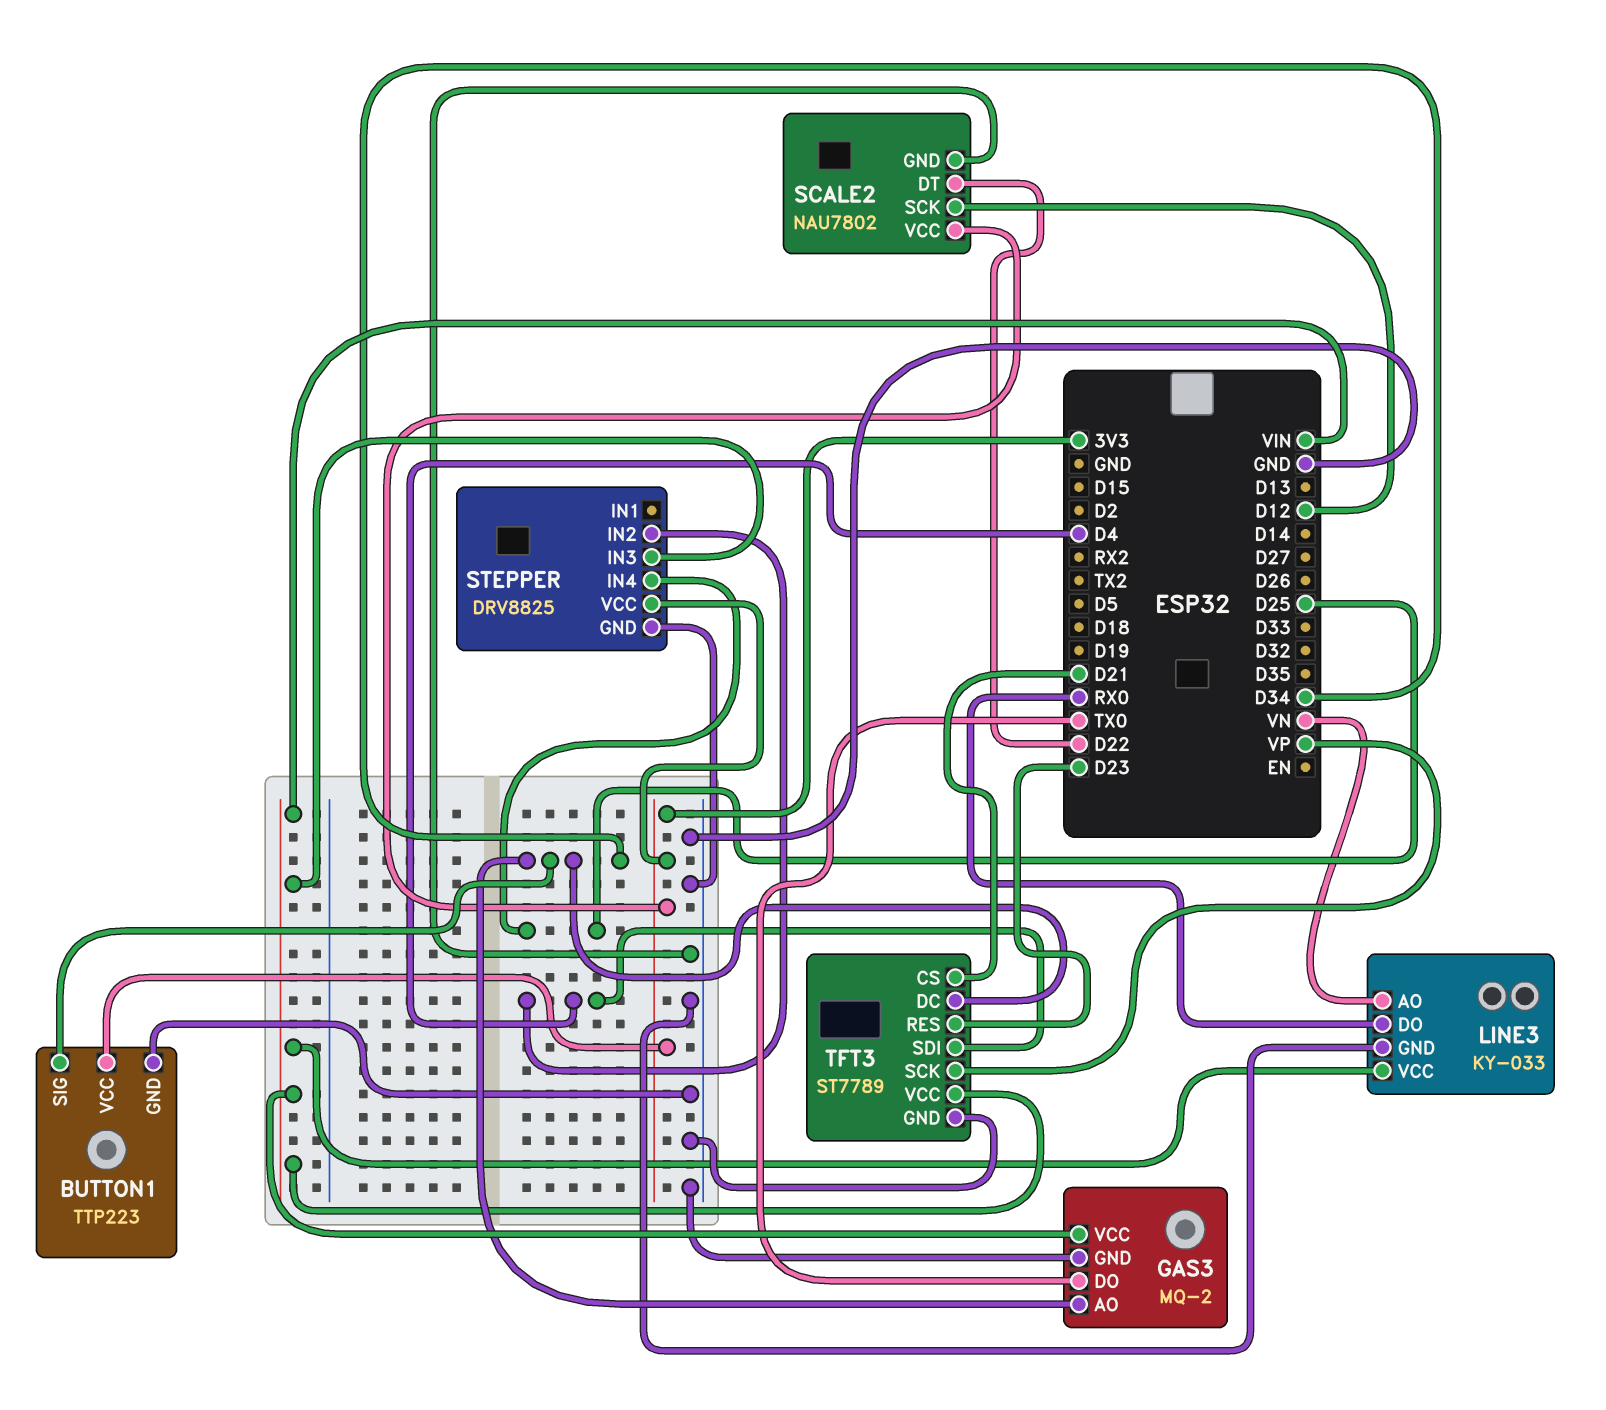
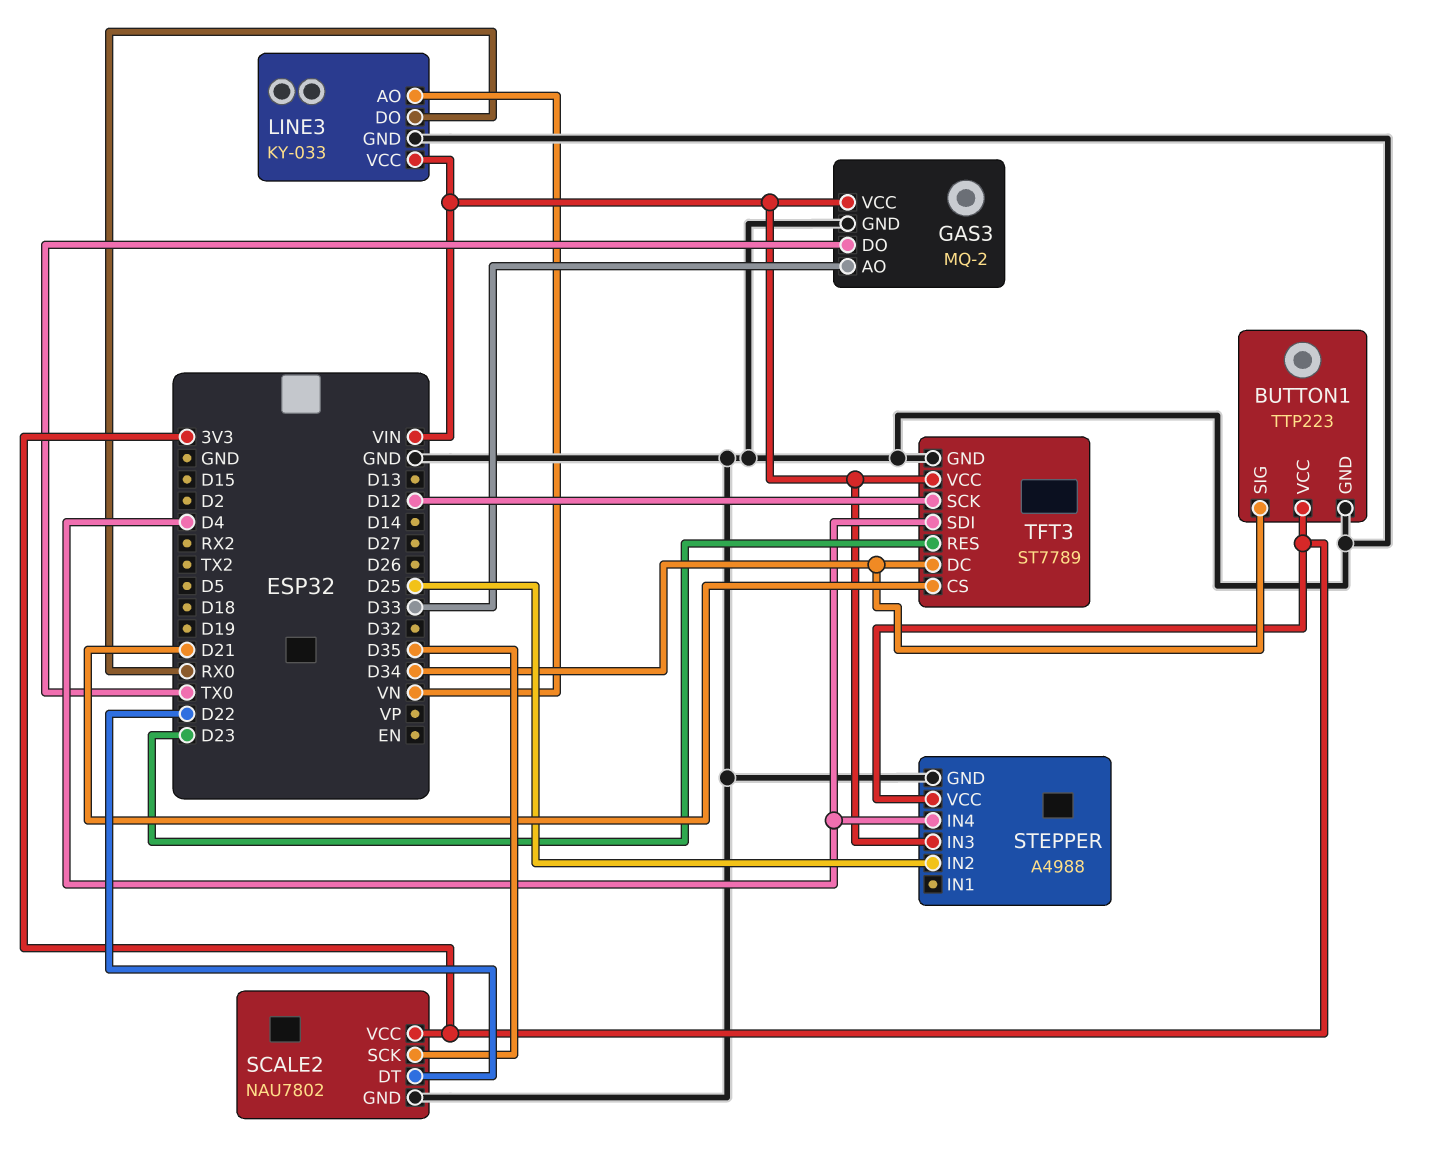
GAS3 pin AO: D34 -> D33
SCALE2 pin SCK: D12 -> D35
STEPPER: DRV8825 -> A4988
STEPPER pin IN2: D4 -> D25
STEPPER pin IN4: D25 -> D4
TFT3 pin SCK: VP -> D12

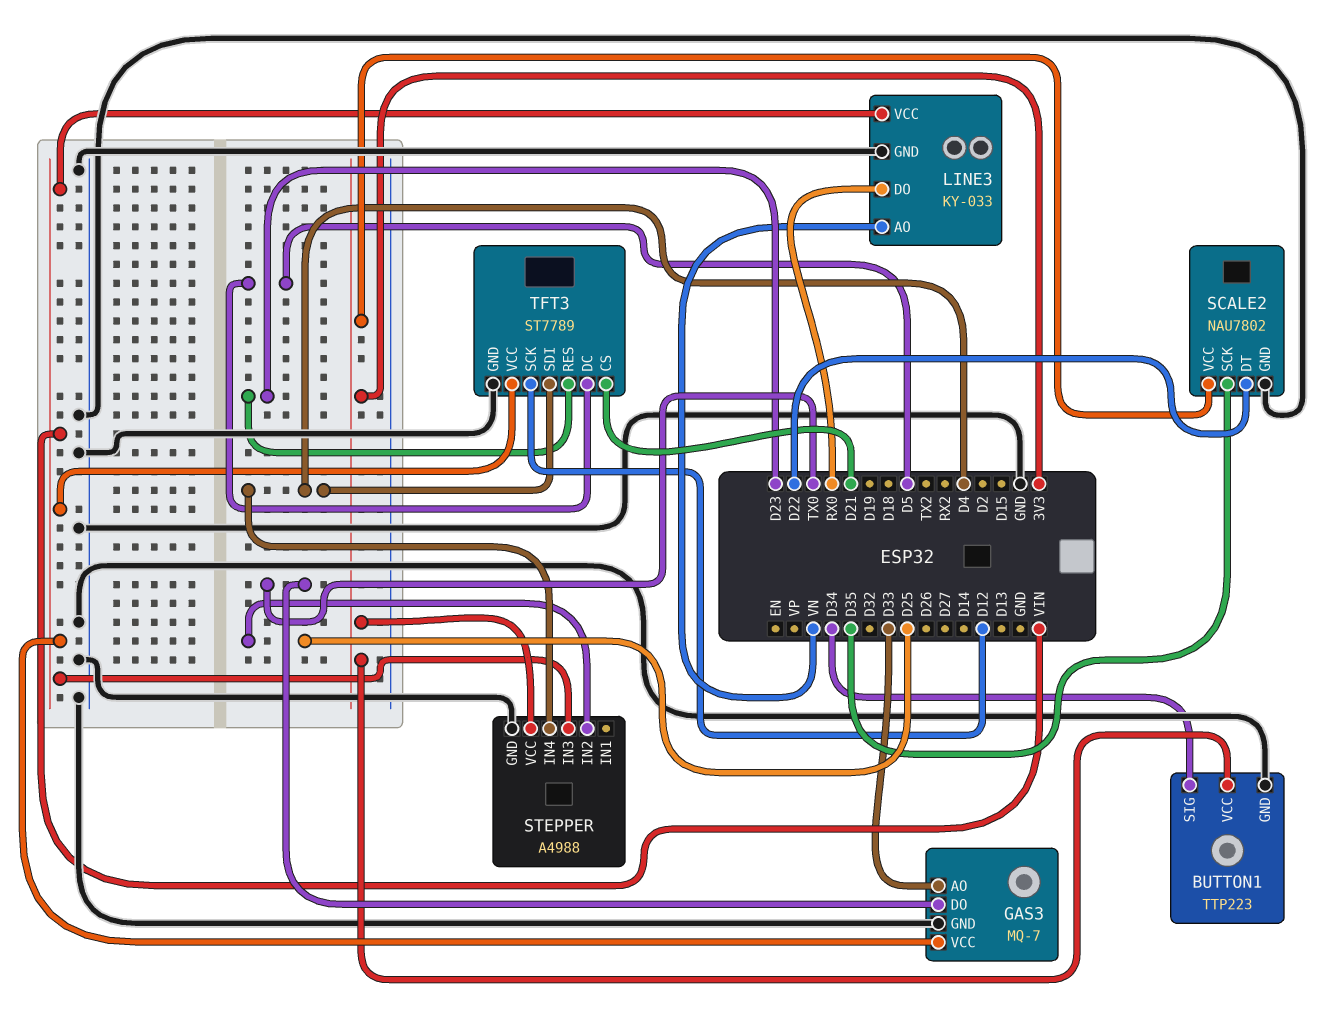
GAS3: MQ-2 -> MQ-7
TFT3 pin DC: D34 -> D5

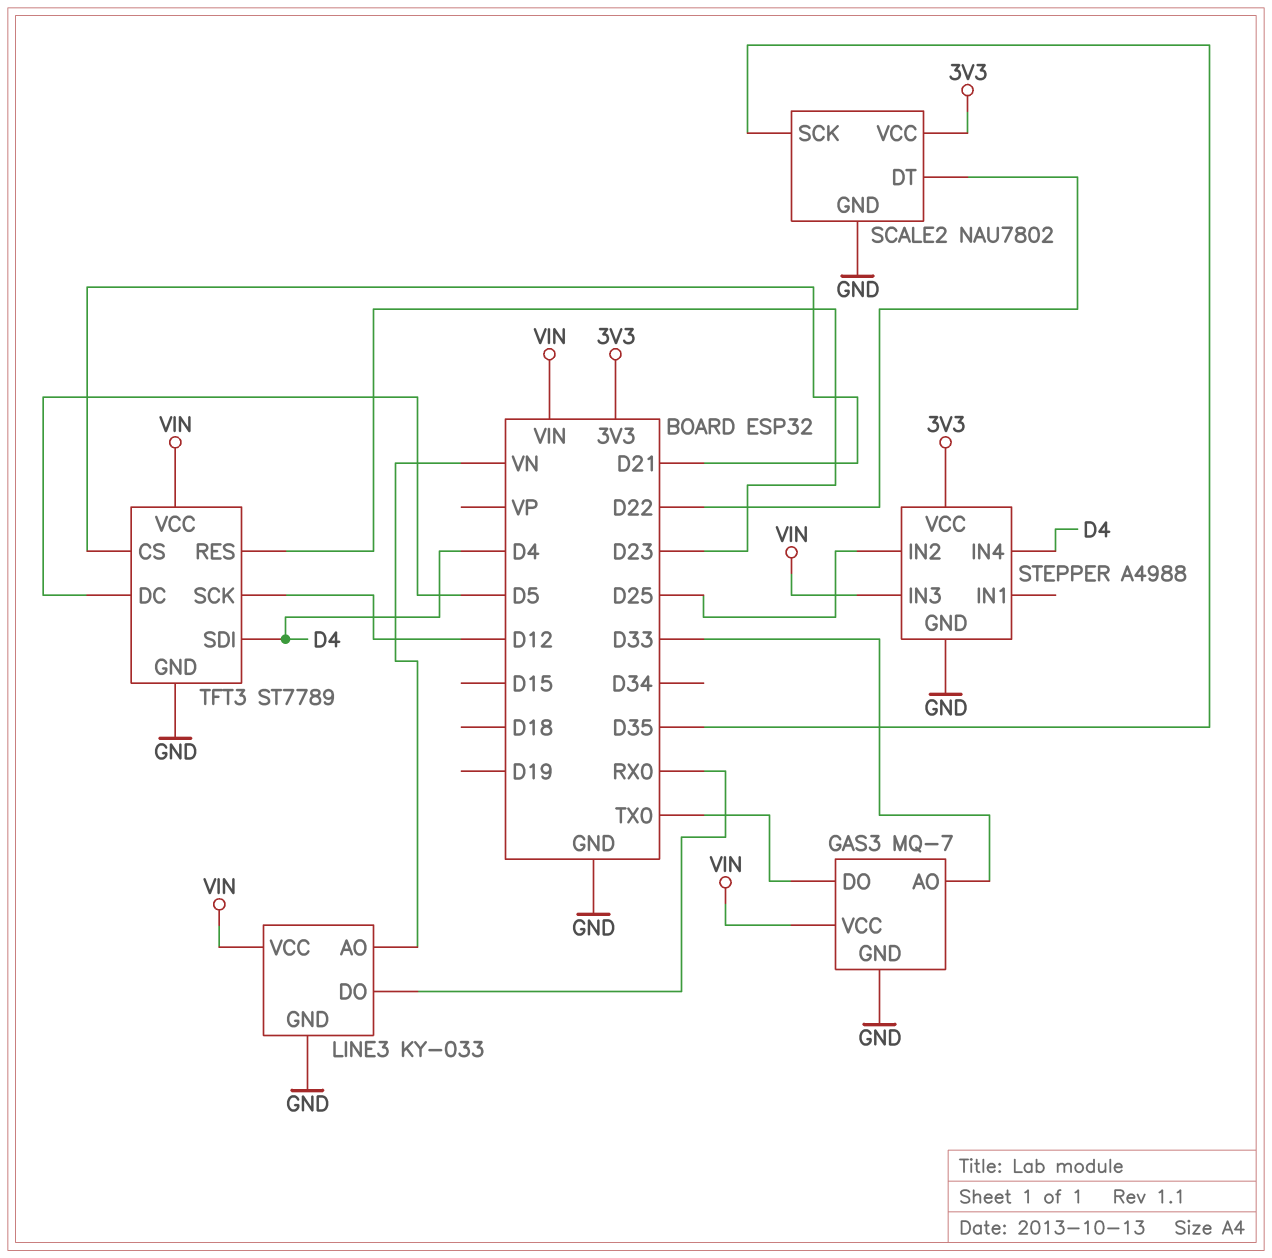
BUTTON1: TTP223 -> none
BUTTON1 pin GND: GND -> none
BUTTON1 pin SIG: D34 -> none
BUTTON1 pin VCC: 3V3 -> none

